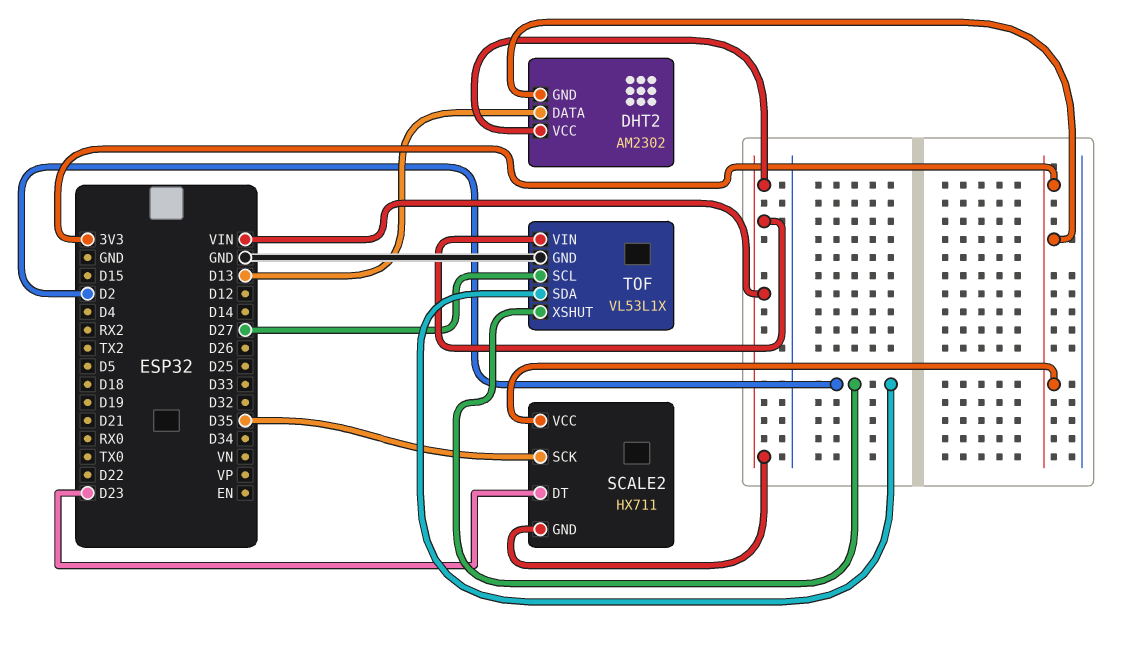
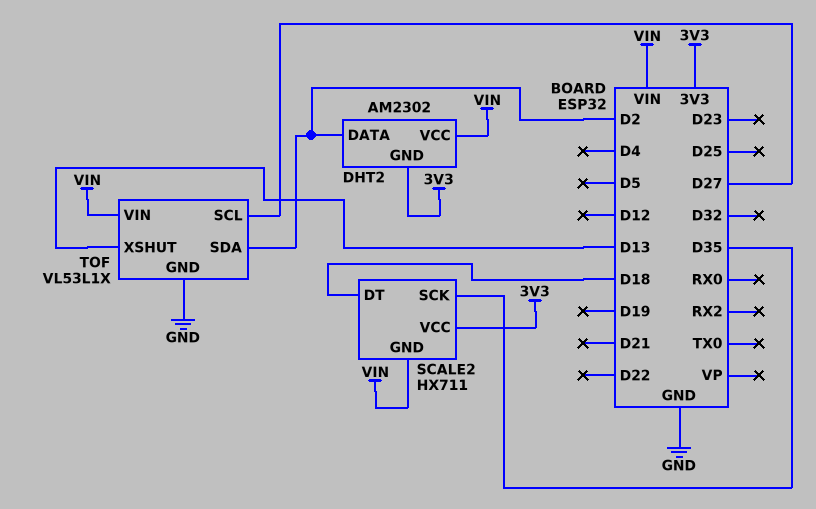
DHT2 pin DATA: D13 -> D2
SCALE2 pin DT: D23 -> D18
TOF pin XSHUT: D2 -> D13

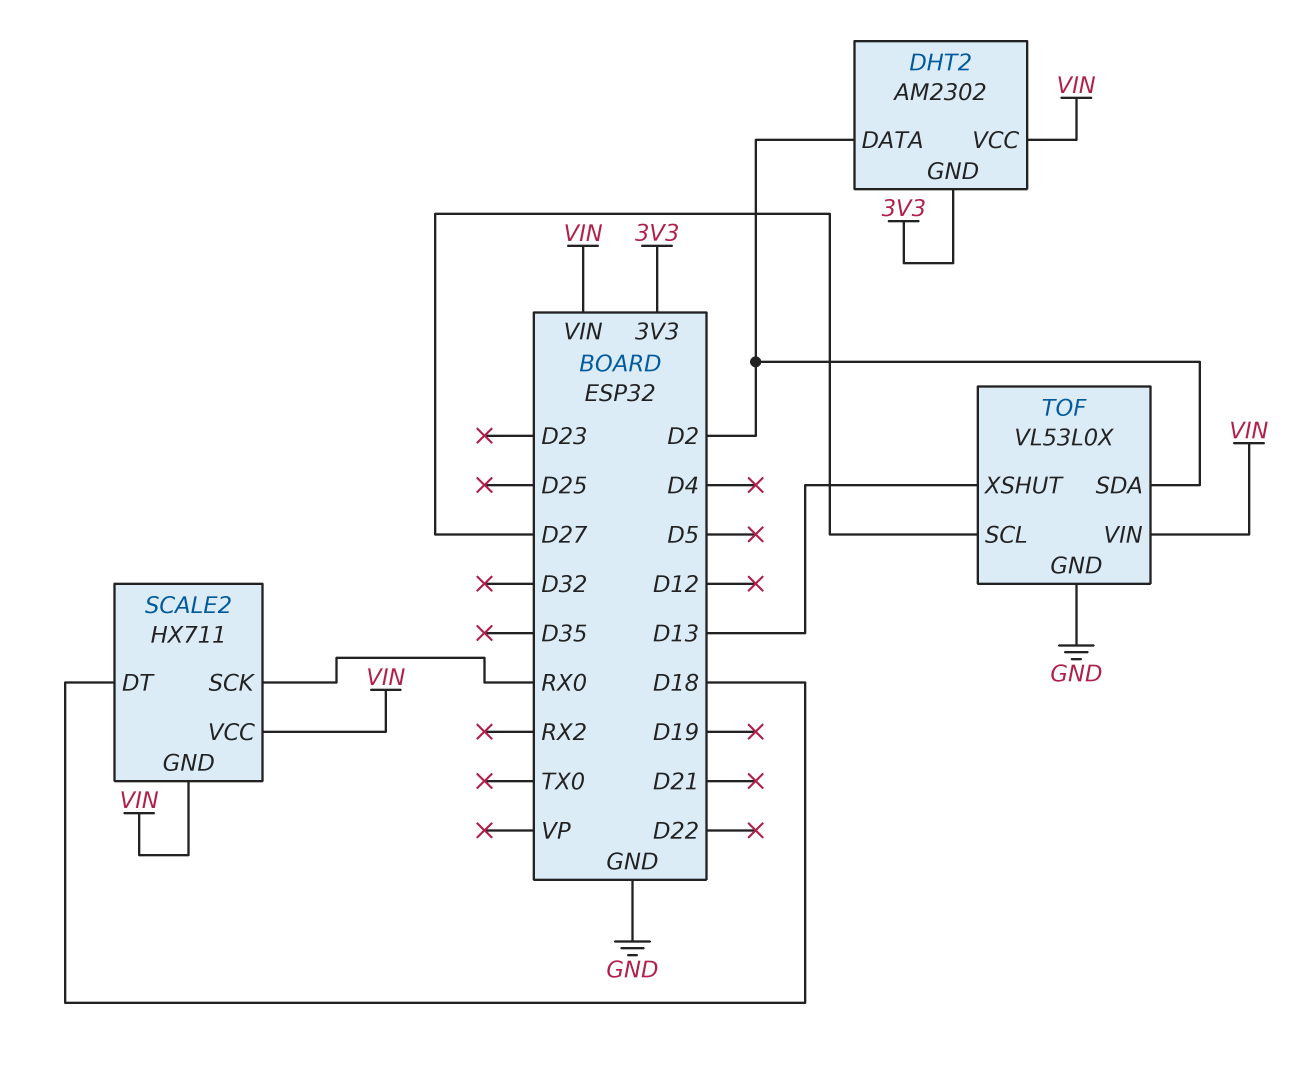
SCALE2 pin SCK: D35 -> RX0
SCALE2 pin VCC: 3V3 -> VIN
TOF: VL53L1X -> VL53L0X

